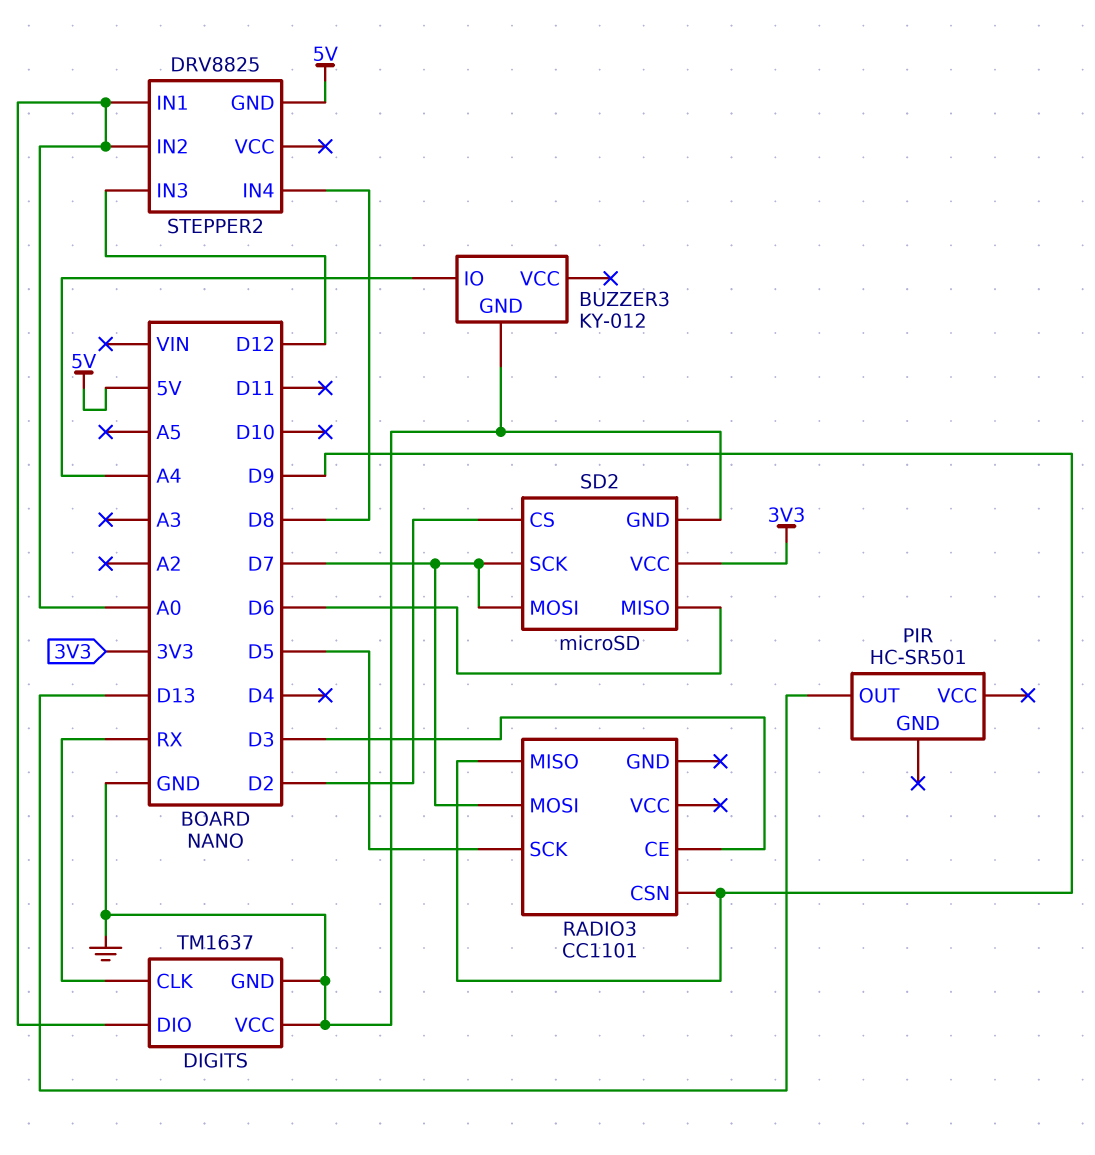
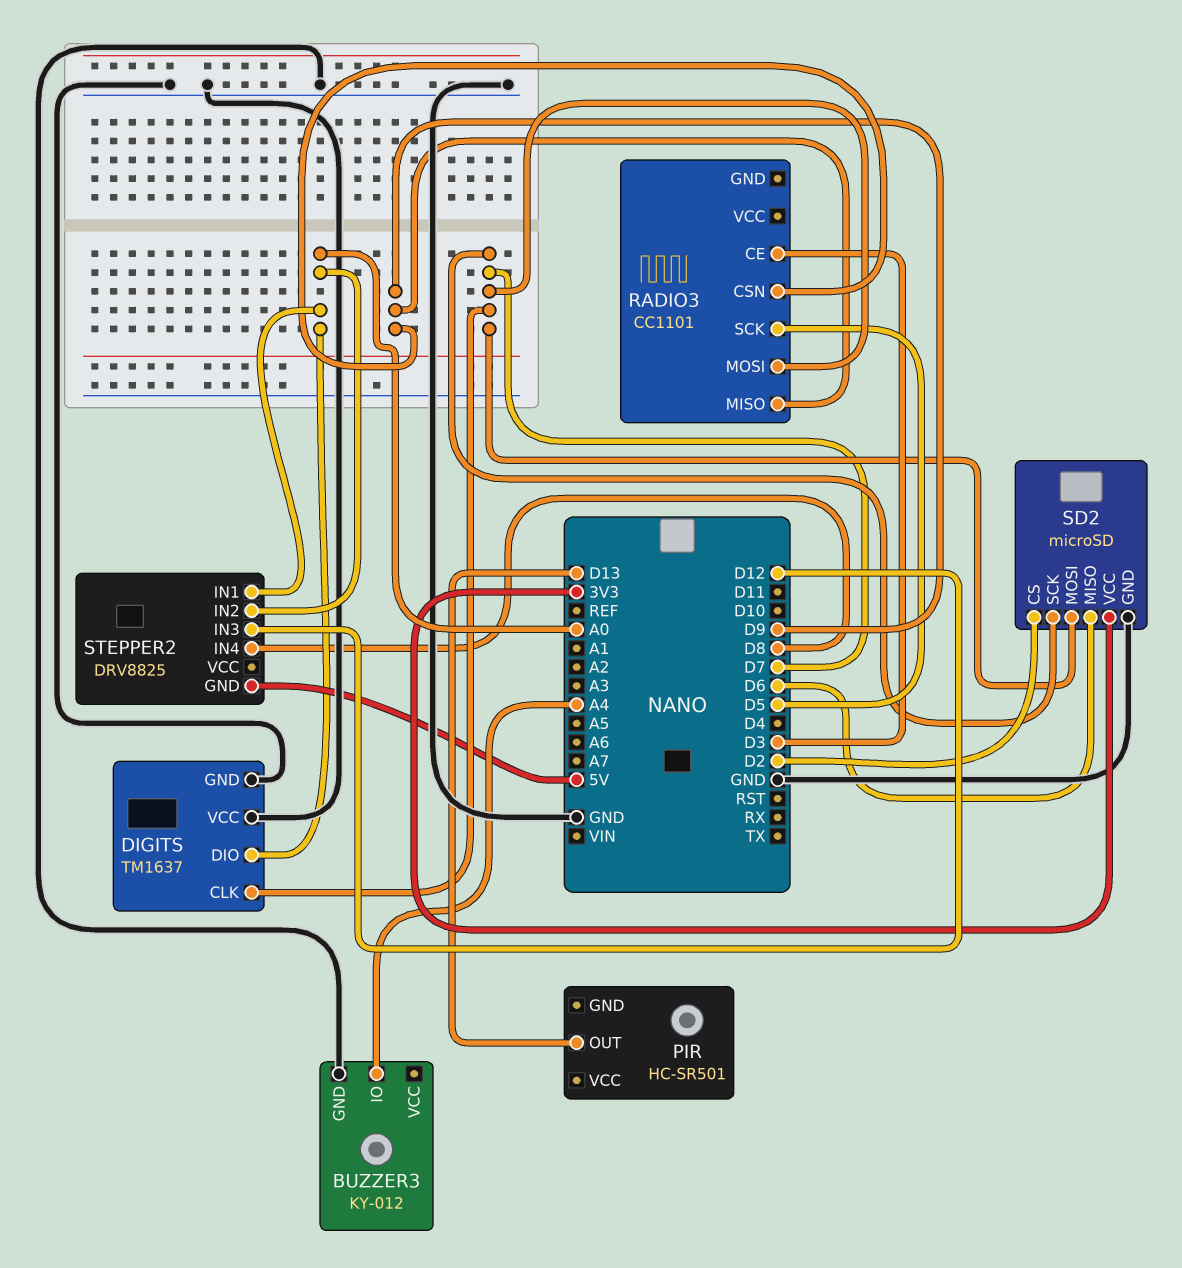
DIGITS pin CLK: RX -> D7

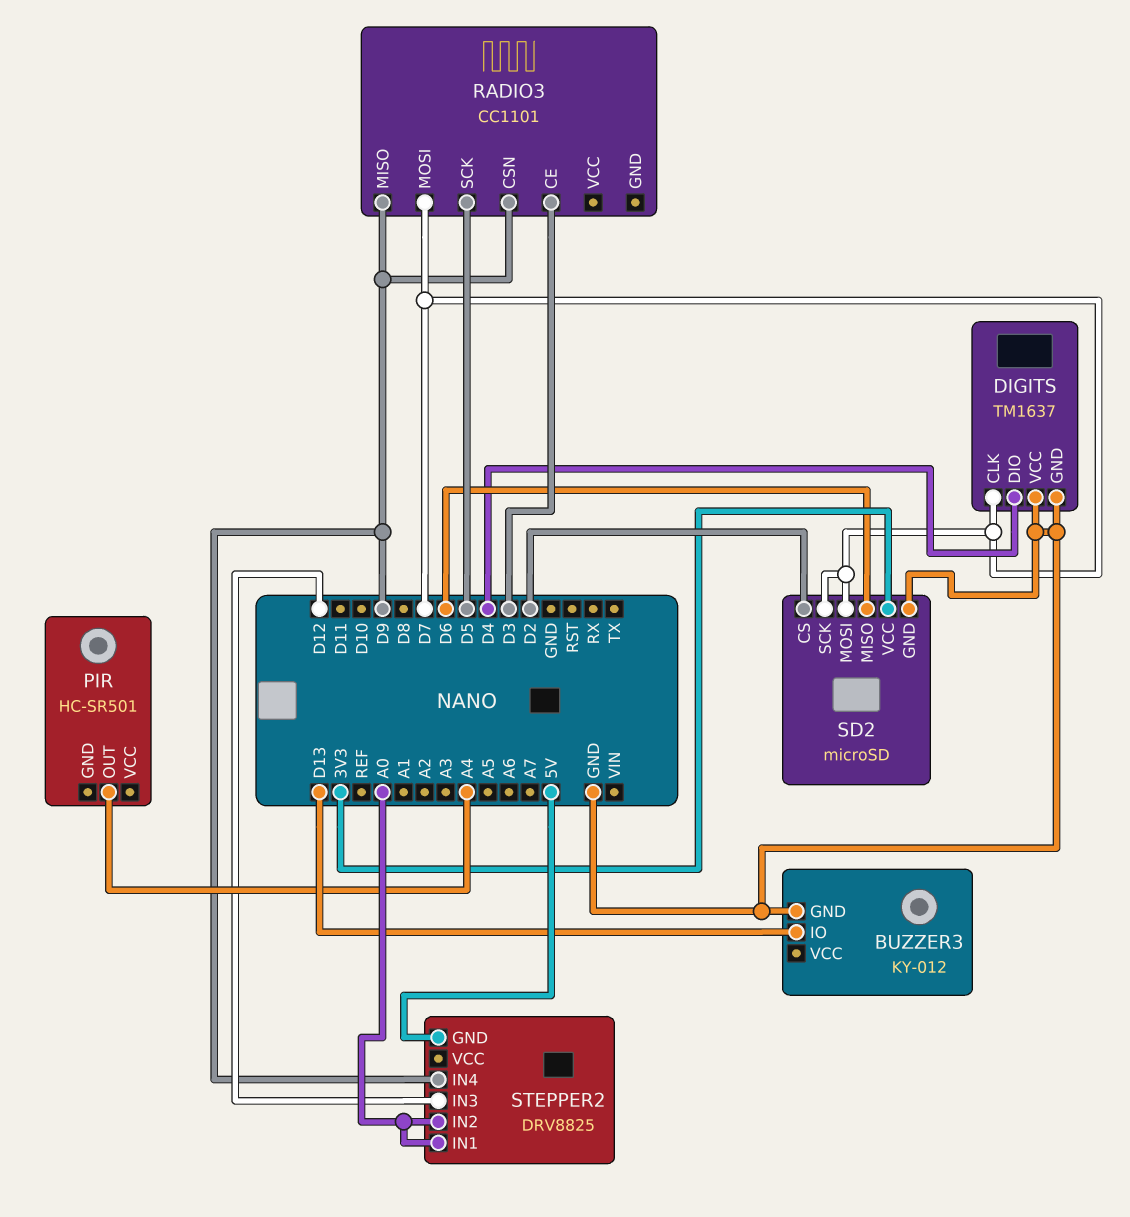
BUZZER3 pin IO: A4 -> D13
DIGITS pin DIO: A0 -> D4
PIR pin OUT: D13 -> A4
STEPPER2 pin IN4: D8 -> D9

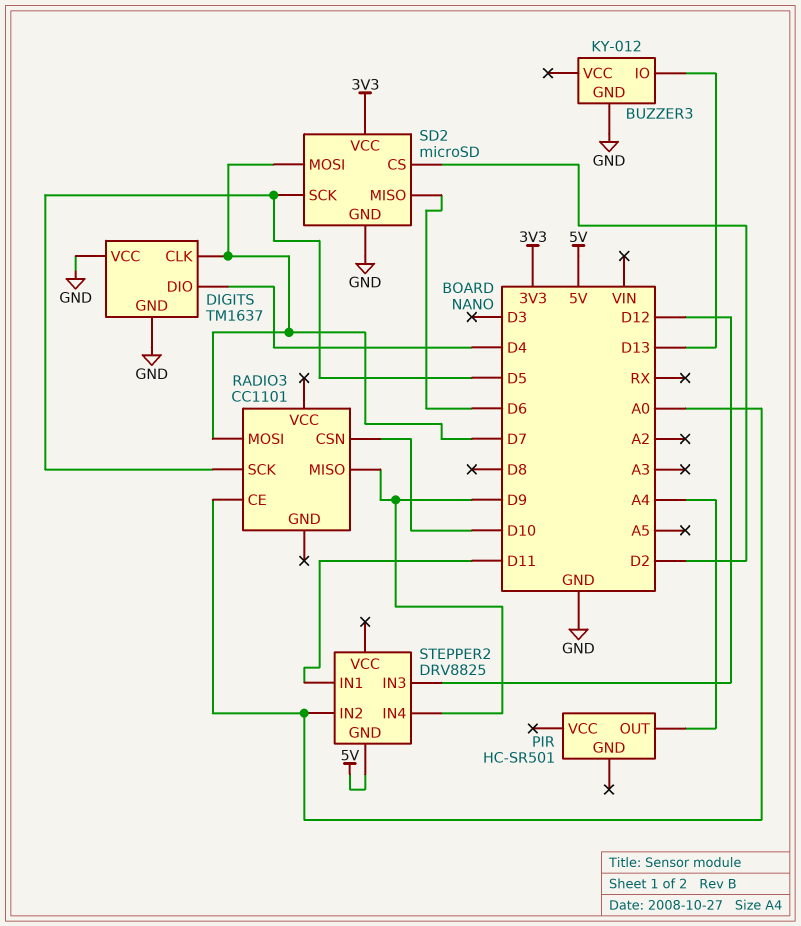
RADIO3 pin CE: D3 -> A0
RADIO3 pin CSN: D9 -> D10
SD2 pin SCK: D7 -> D5
STEPPER2 pin IN1: A0 -> D11

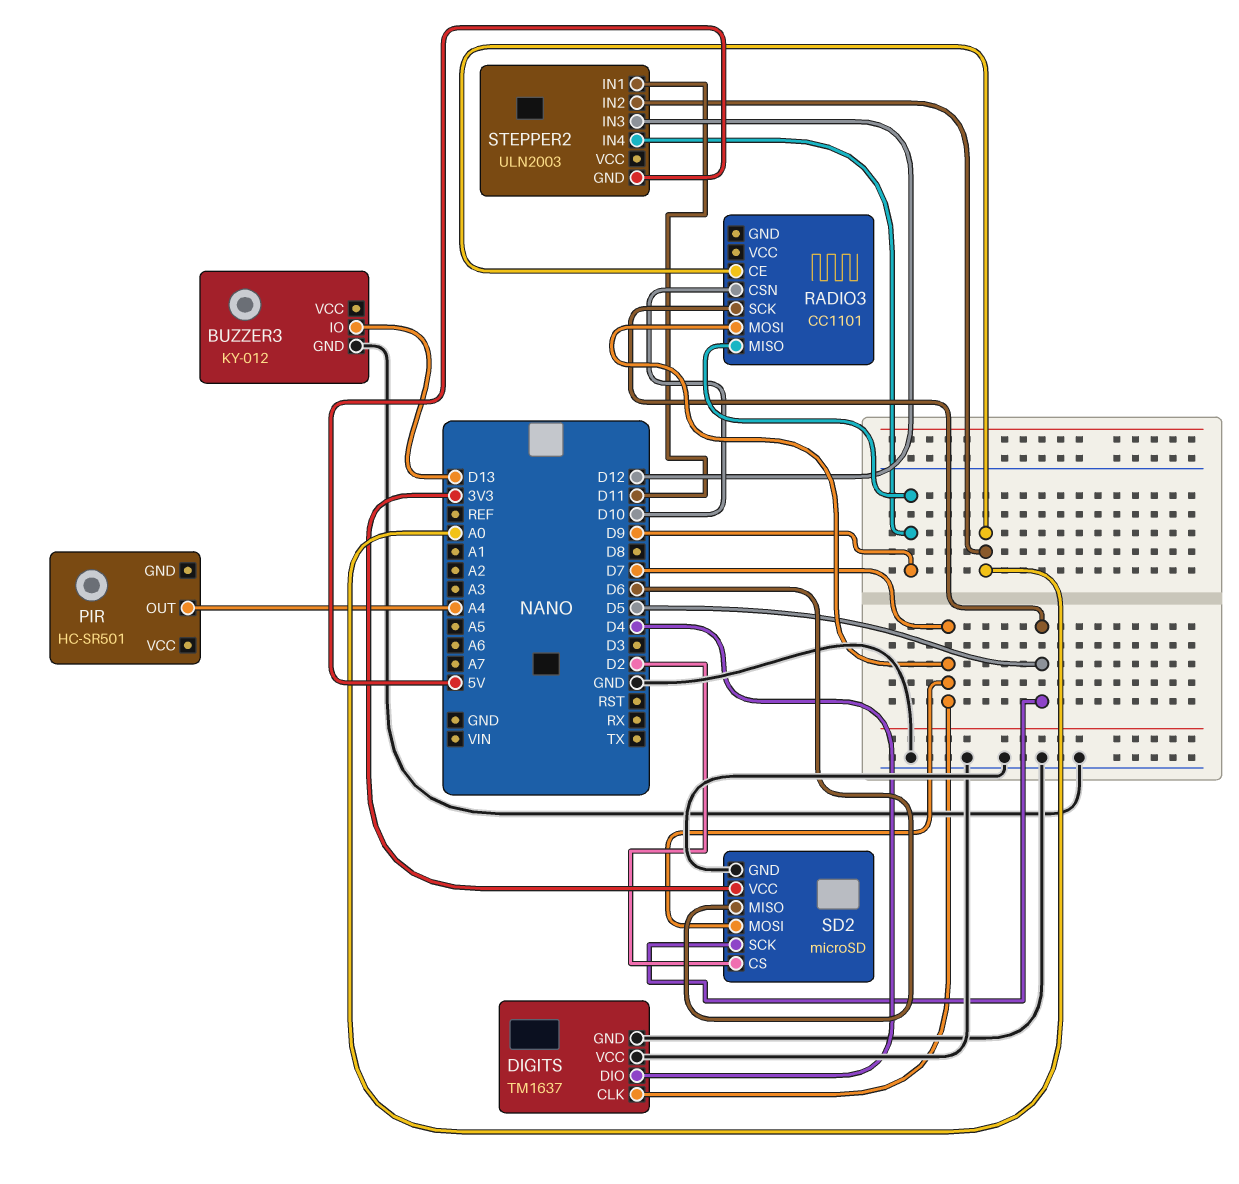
STEPPER2: DRV8825 -> ULN2003

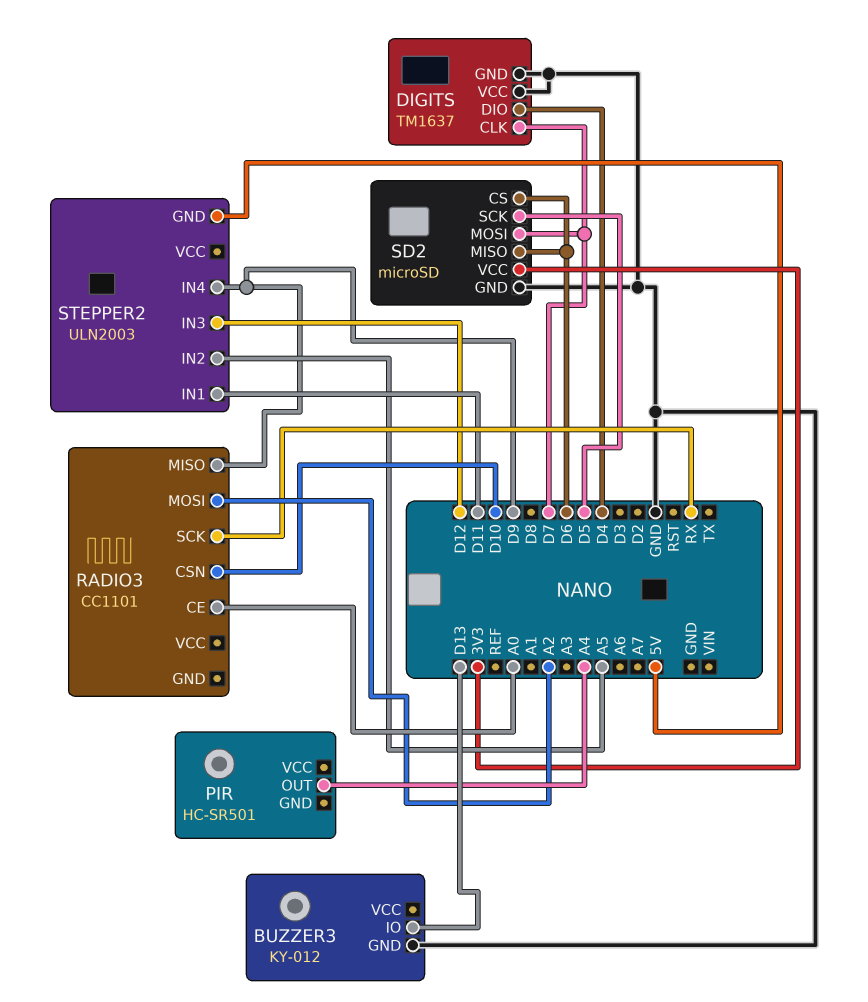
RADIO3 pin MOSI: D7 -> A2
RADIO3 pin SCK: D5 -> RX
SD2 pin CS: D2 -> D6
STEPPER2 pin IN2: A0 -> A5

